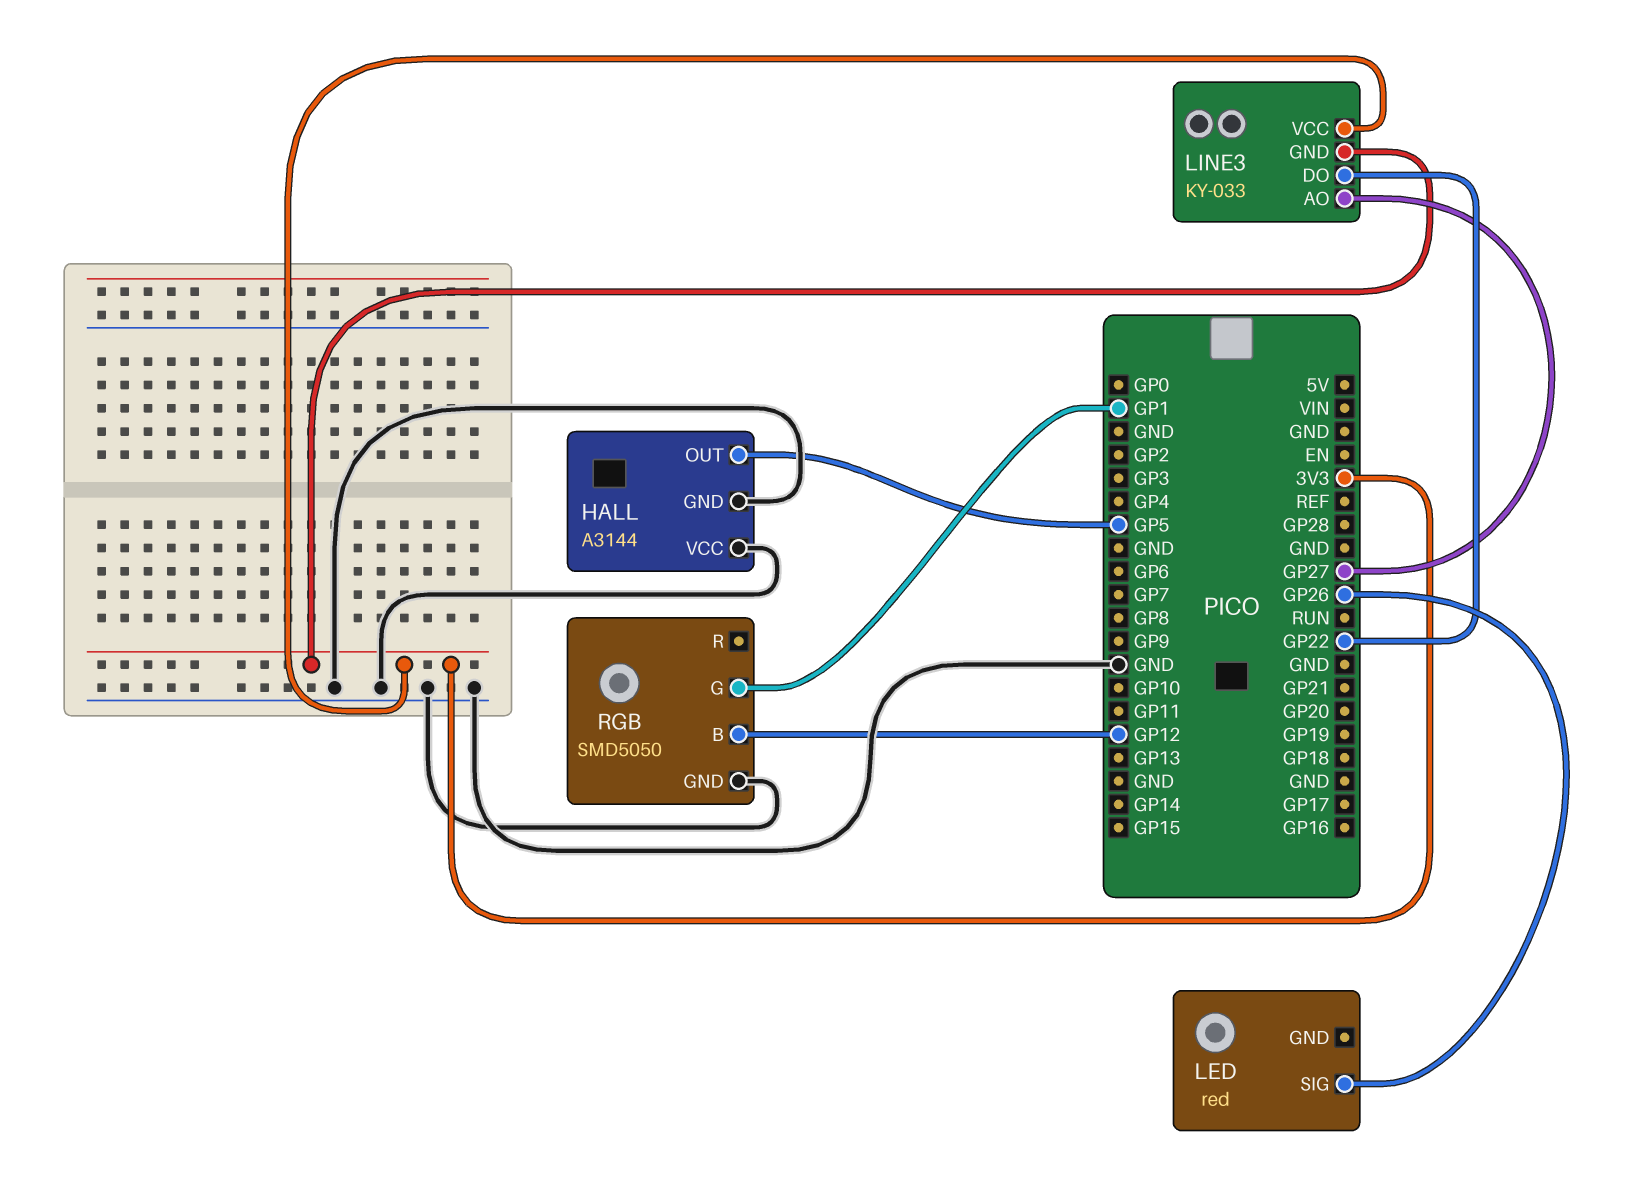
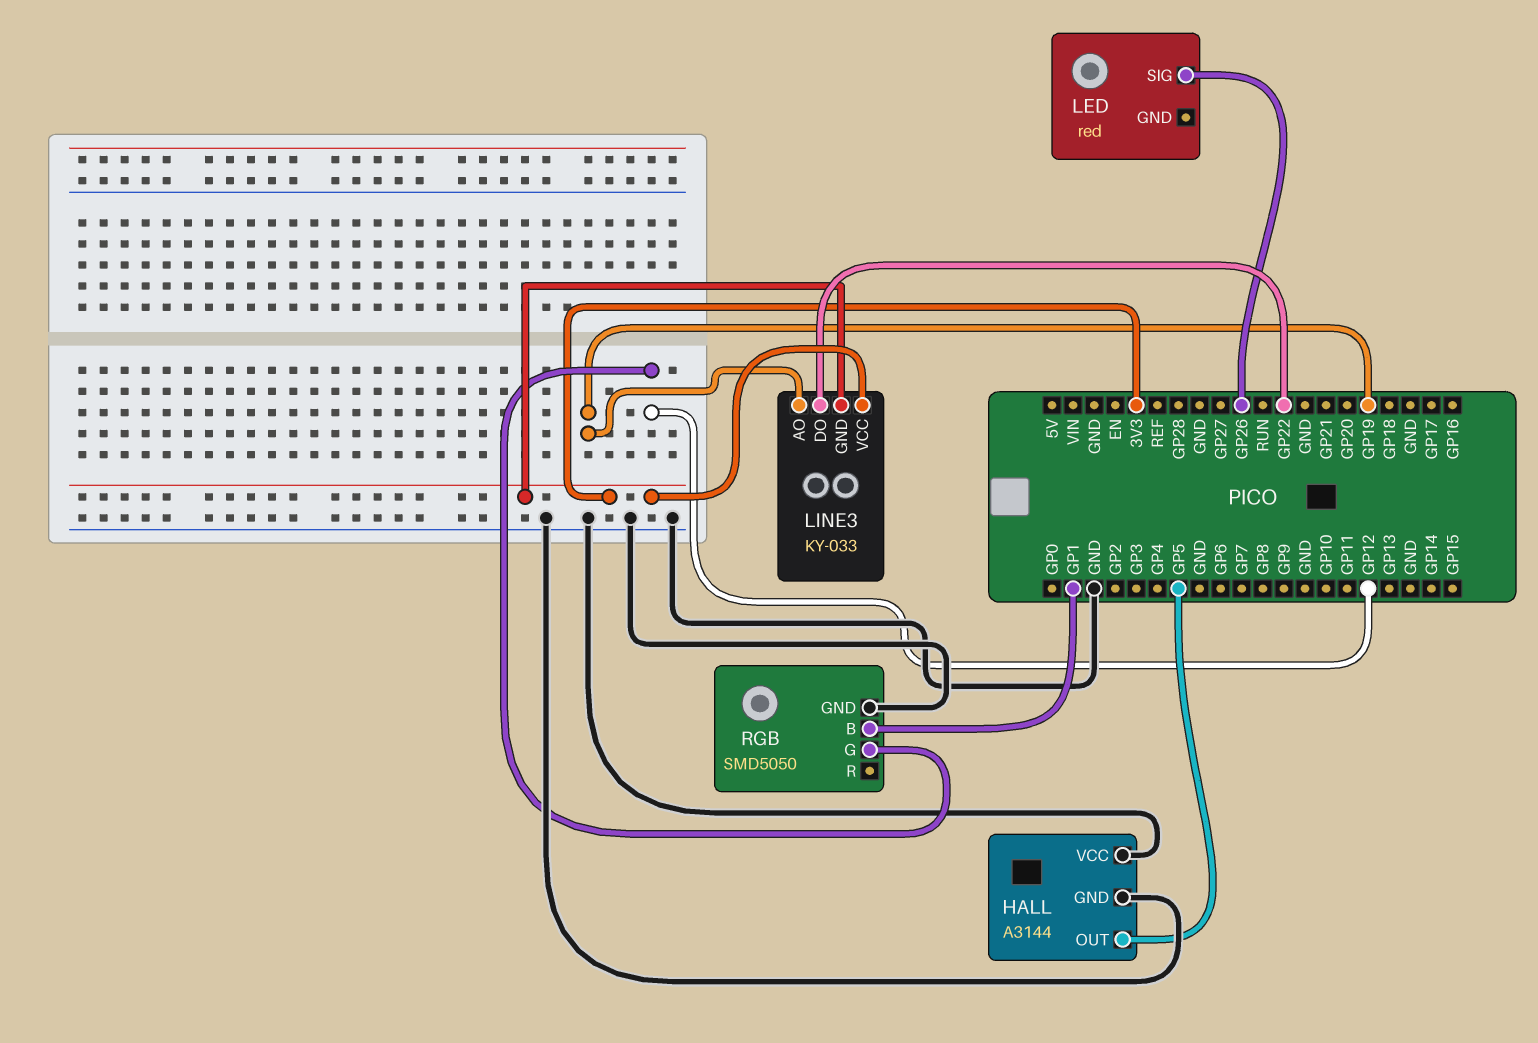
LINE3 pin AO: GP27 -> GP19
RGB pin B: GP12 -> GP1
RGB pin G: GP1 -> GP12

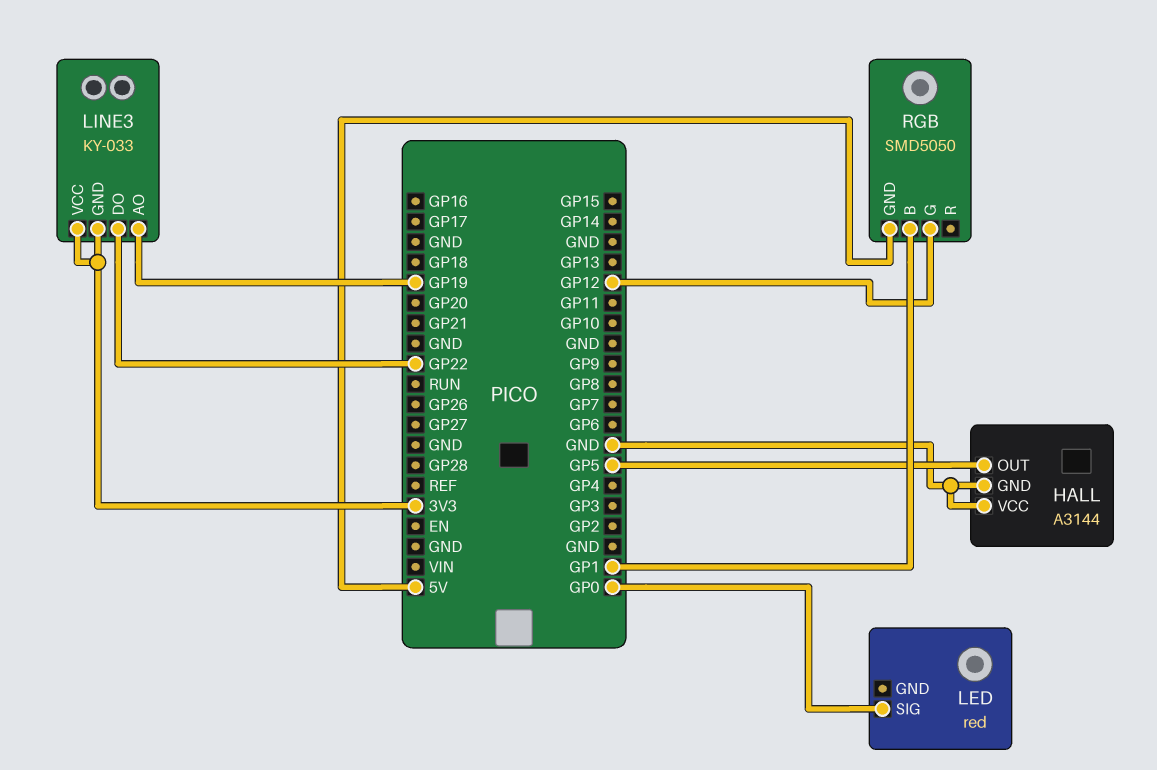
LED pin SIG: GP26 -> GP0
RGB pin GND: GND -> 5V

